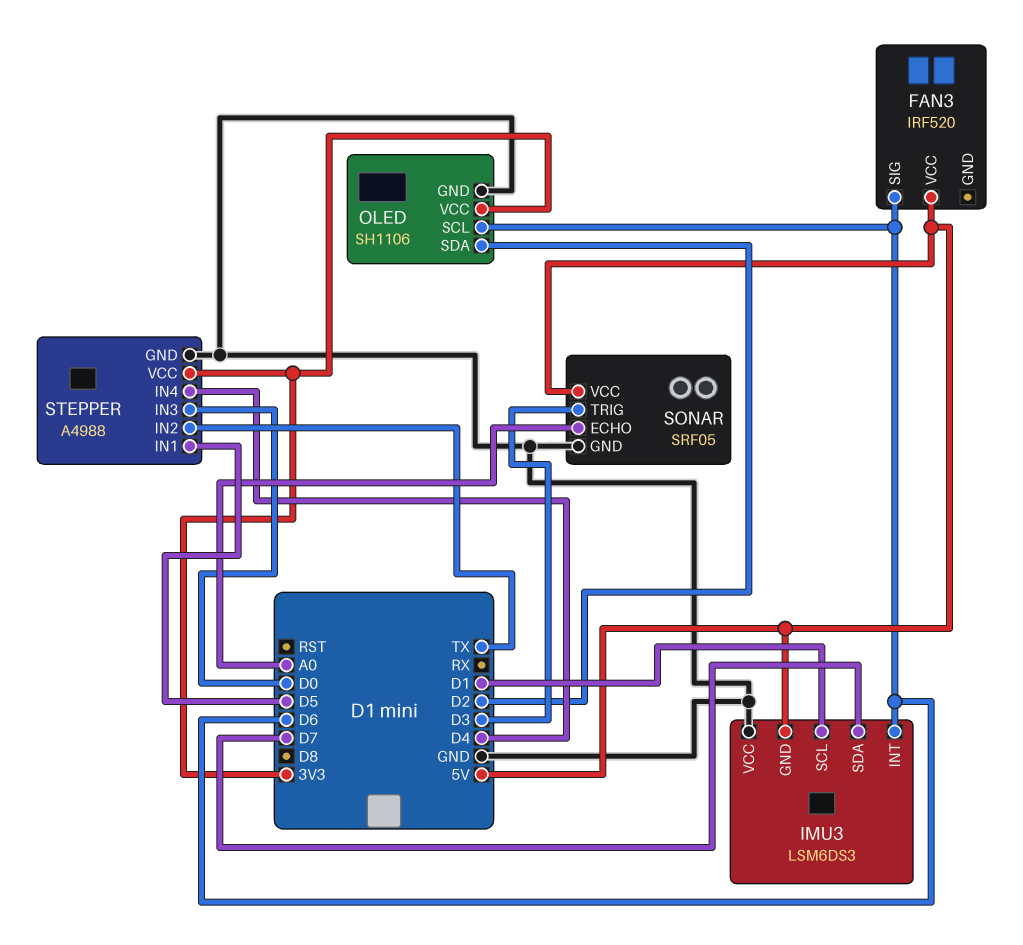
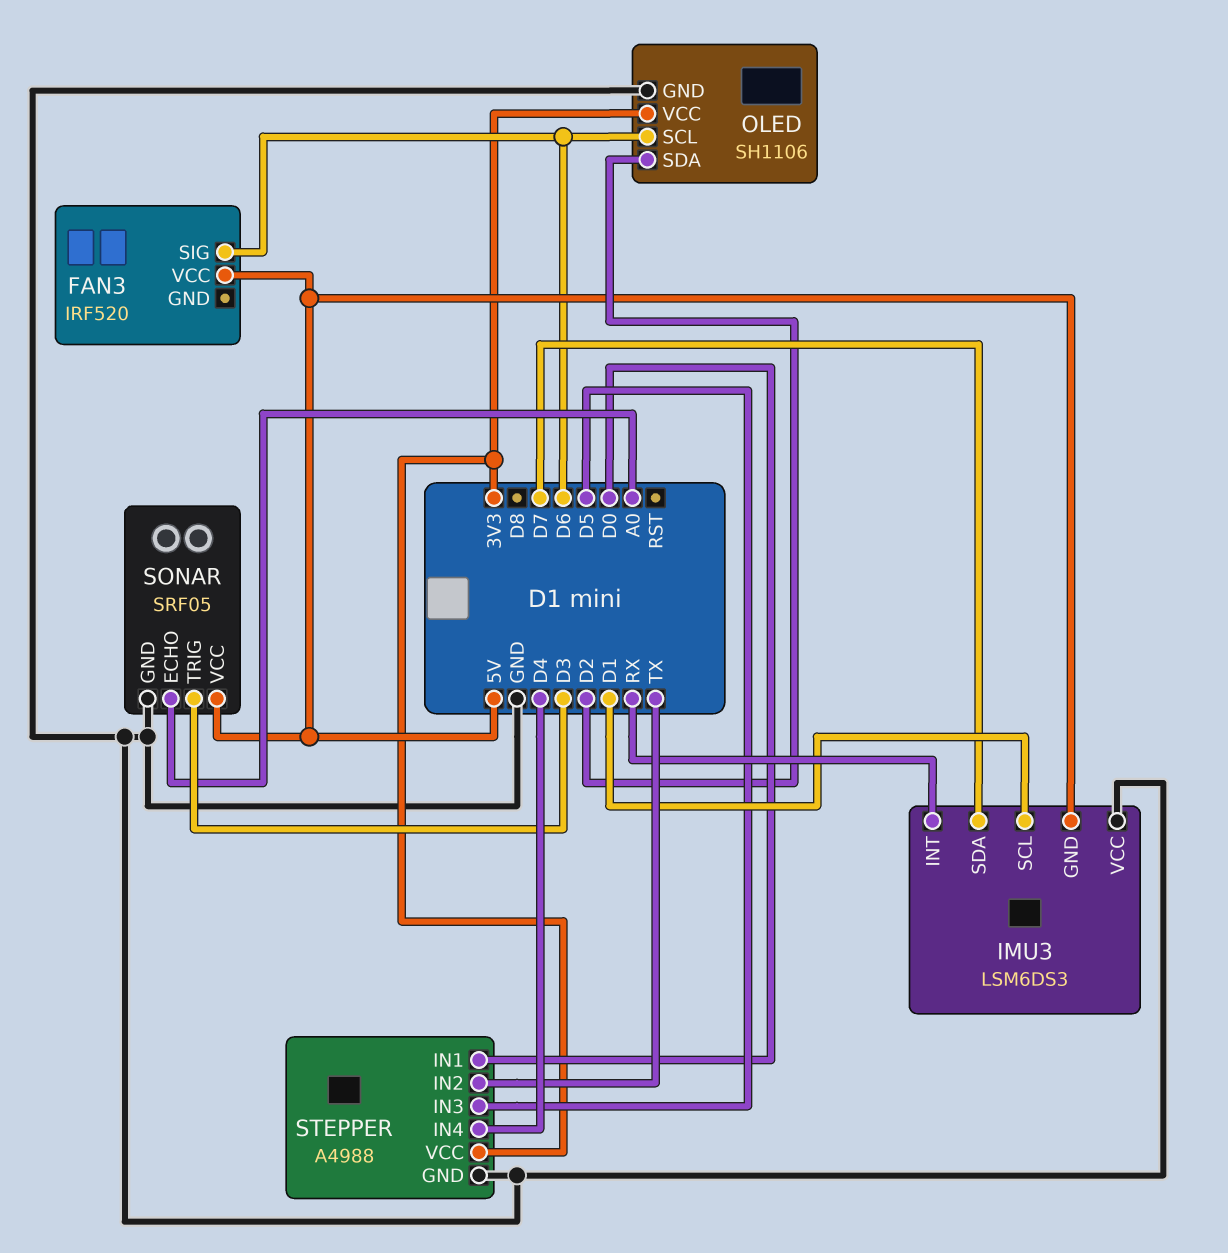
IMU3 pin INT: D6 -> RX
STEPPER pin IN1: D5 -> D0
STEPPER pin IN3: D0 -> D5

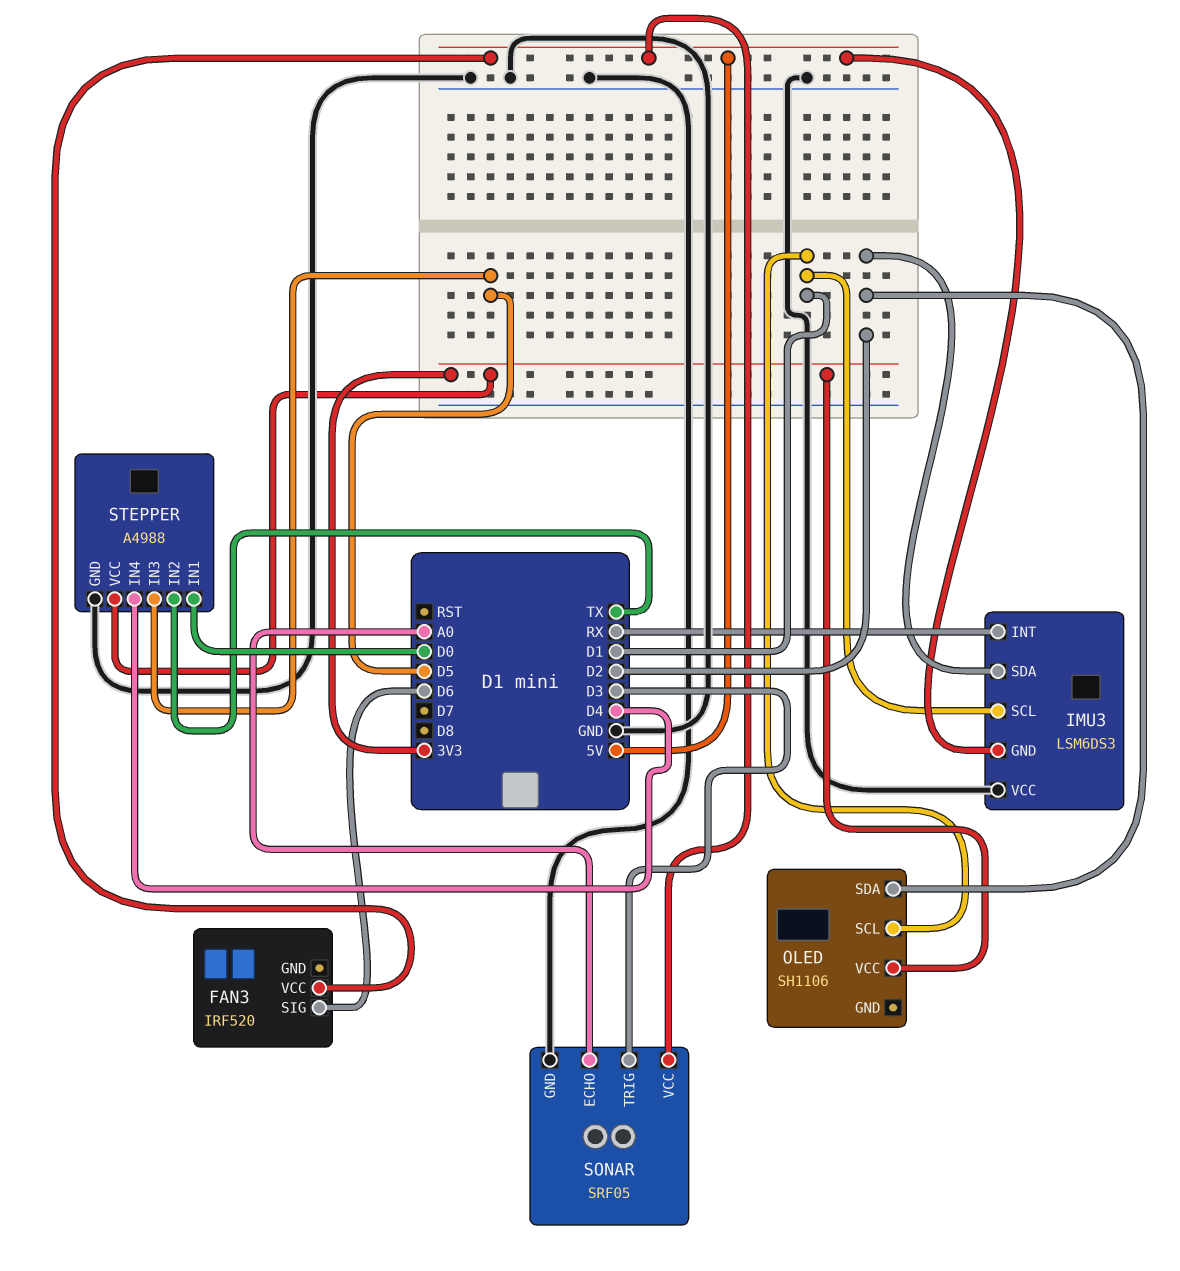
IMU3 pin SDA: D7 -> D2
OLED pin GND: GND -> none
OLED pin SCL: D6 -> D1

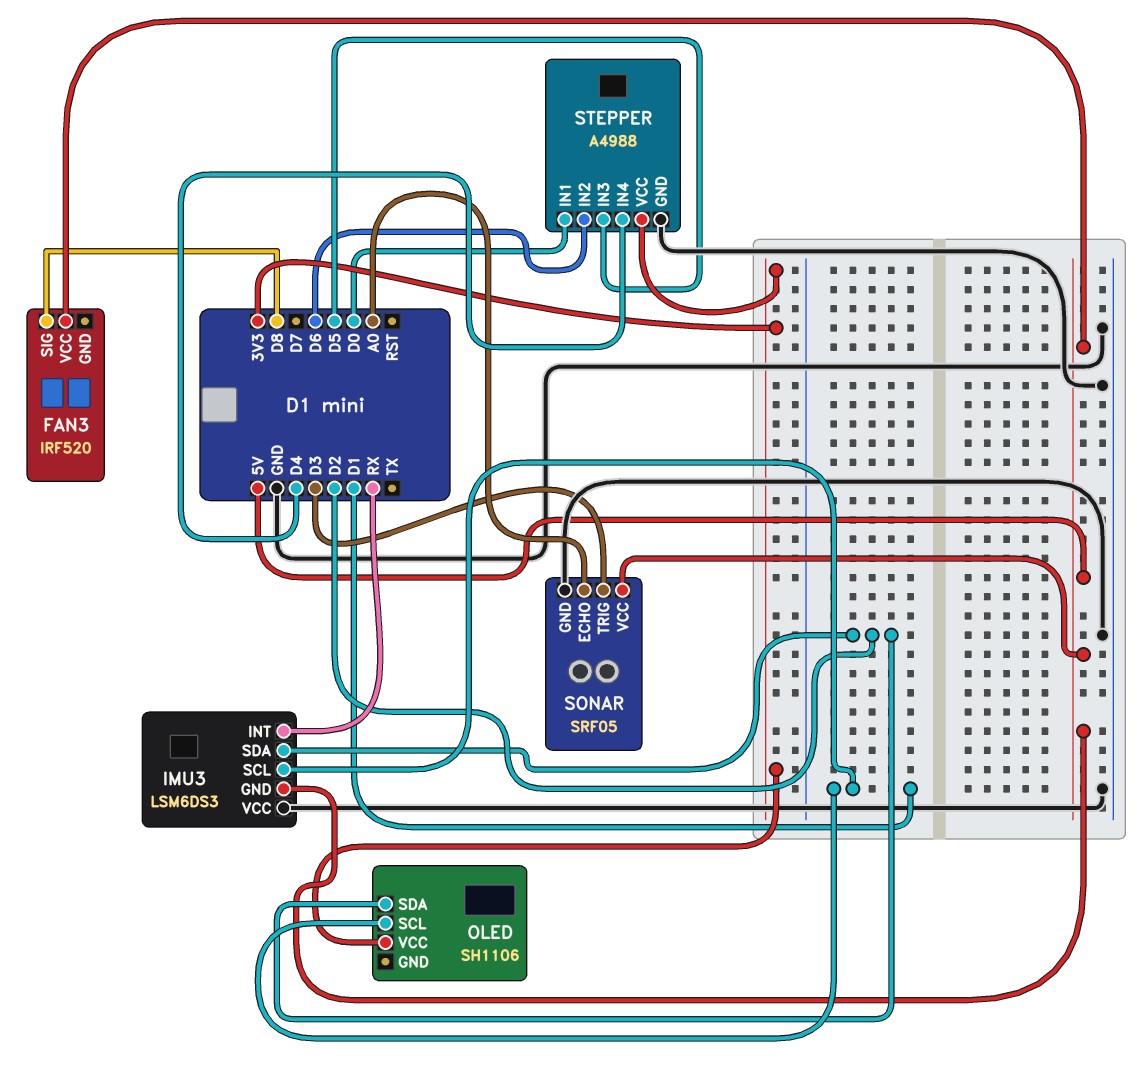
FAN3 pin SIG: D6 -> D8
STEPPER pin IN2: TX -> D6

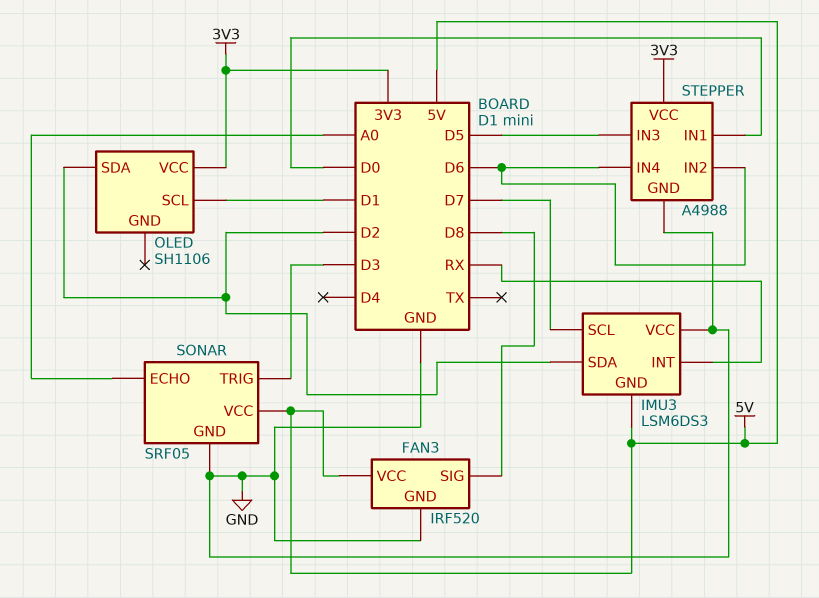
FAN3 pin GND: none -> GND
IMU3 pin SCL: D1 -> D7
STEPPER pin IN4: D4 -> D6

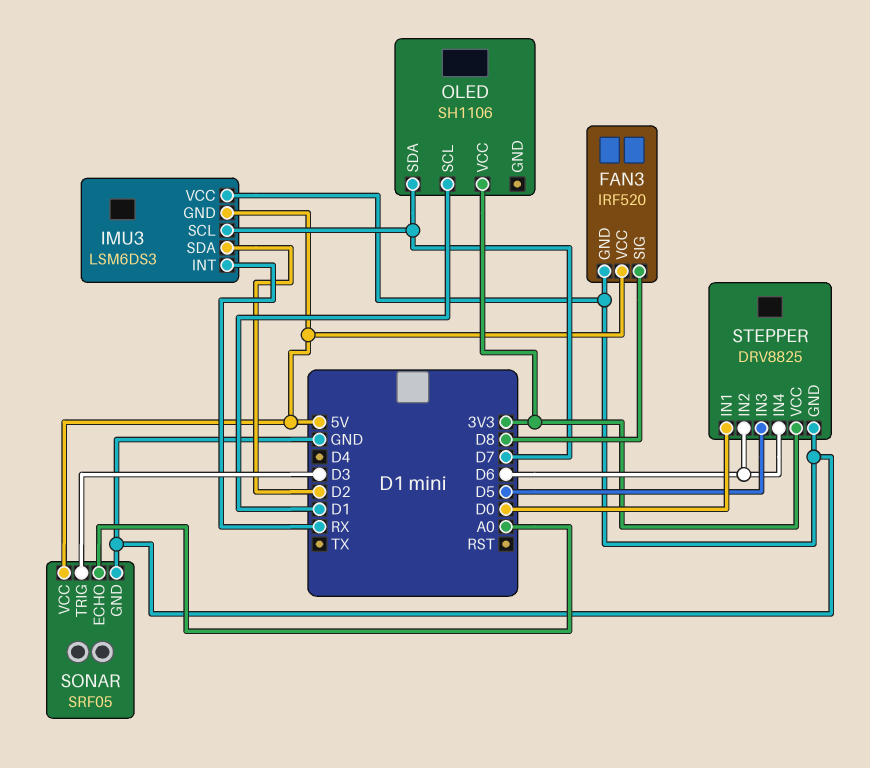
OLED pin SDA: D2 -> D7
STEPPER: A4988 -> DRV8825

